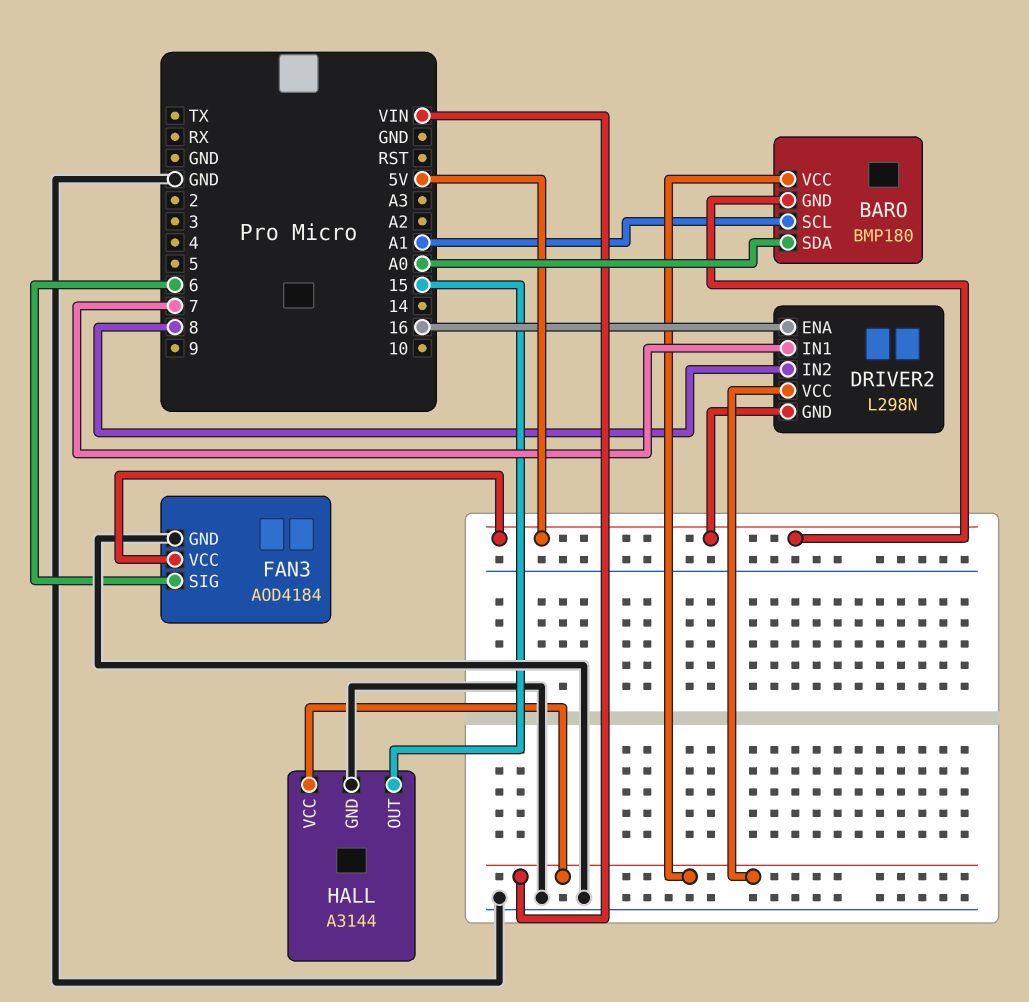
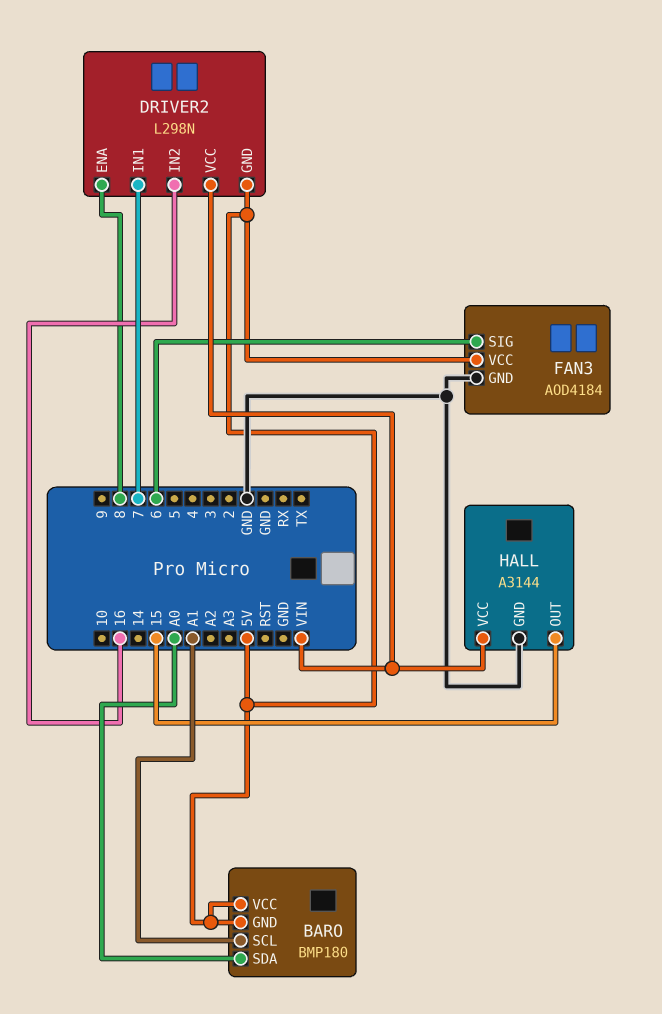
BARO pin VCC: VIN -> 5V
DRIVER2 pin ENA: 16 -> 8
DRIVER2 pin IN2: 8 -> 16

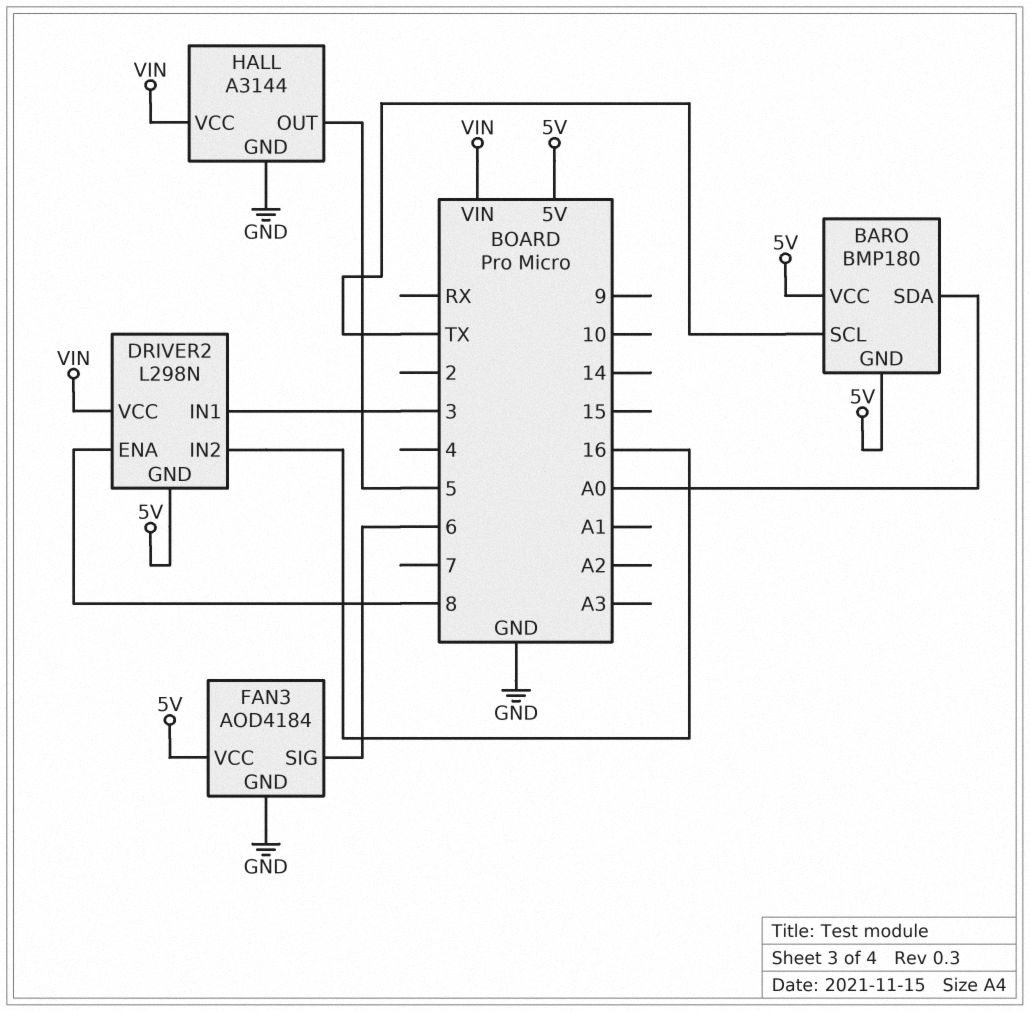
BARO pin SCL: A1 -> TX
DRIVER2 pin IN1: 7 -> 3
HALL pin OUT: 15 -> 5

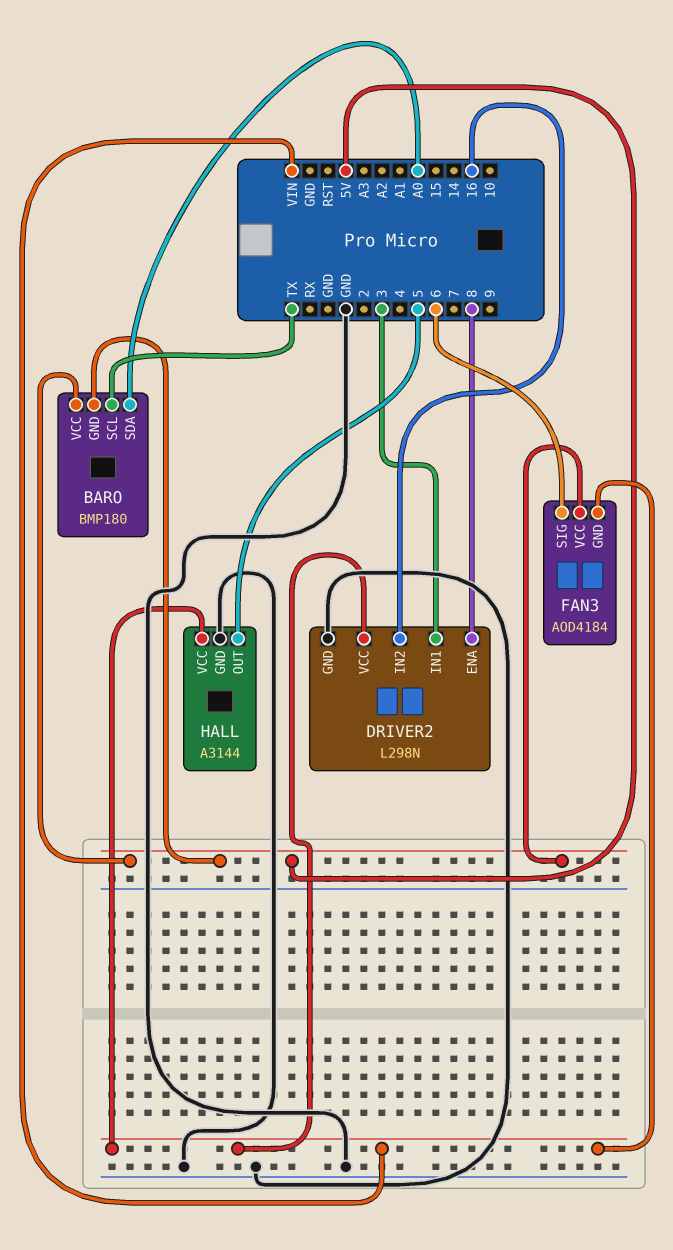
DRIVER2 pin GND: 5V -> GND
FAN3 pin GND: GND -> VIN

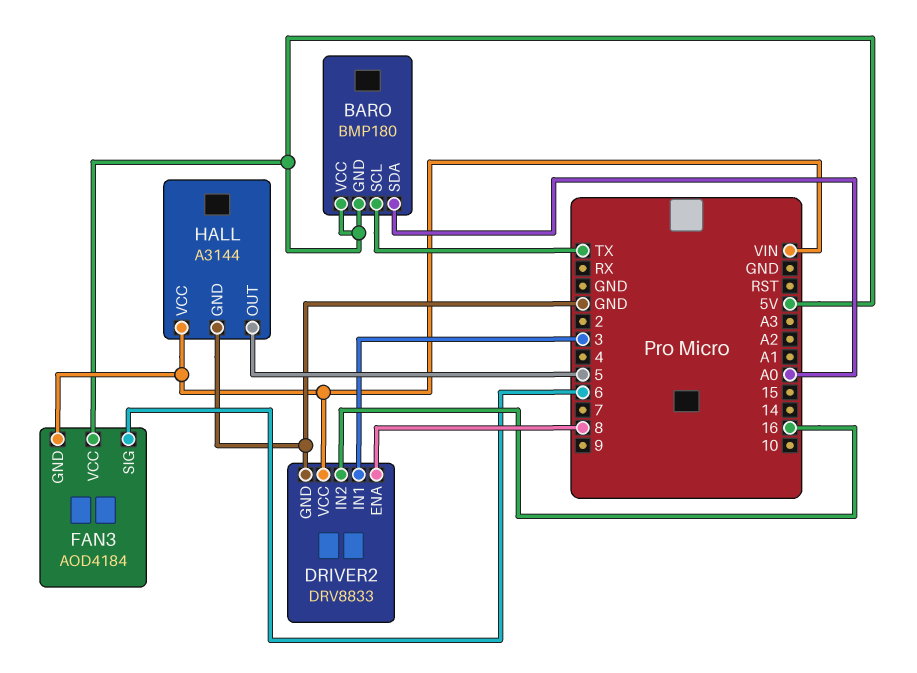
DRIVER2: L298N -> DRV8833

